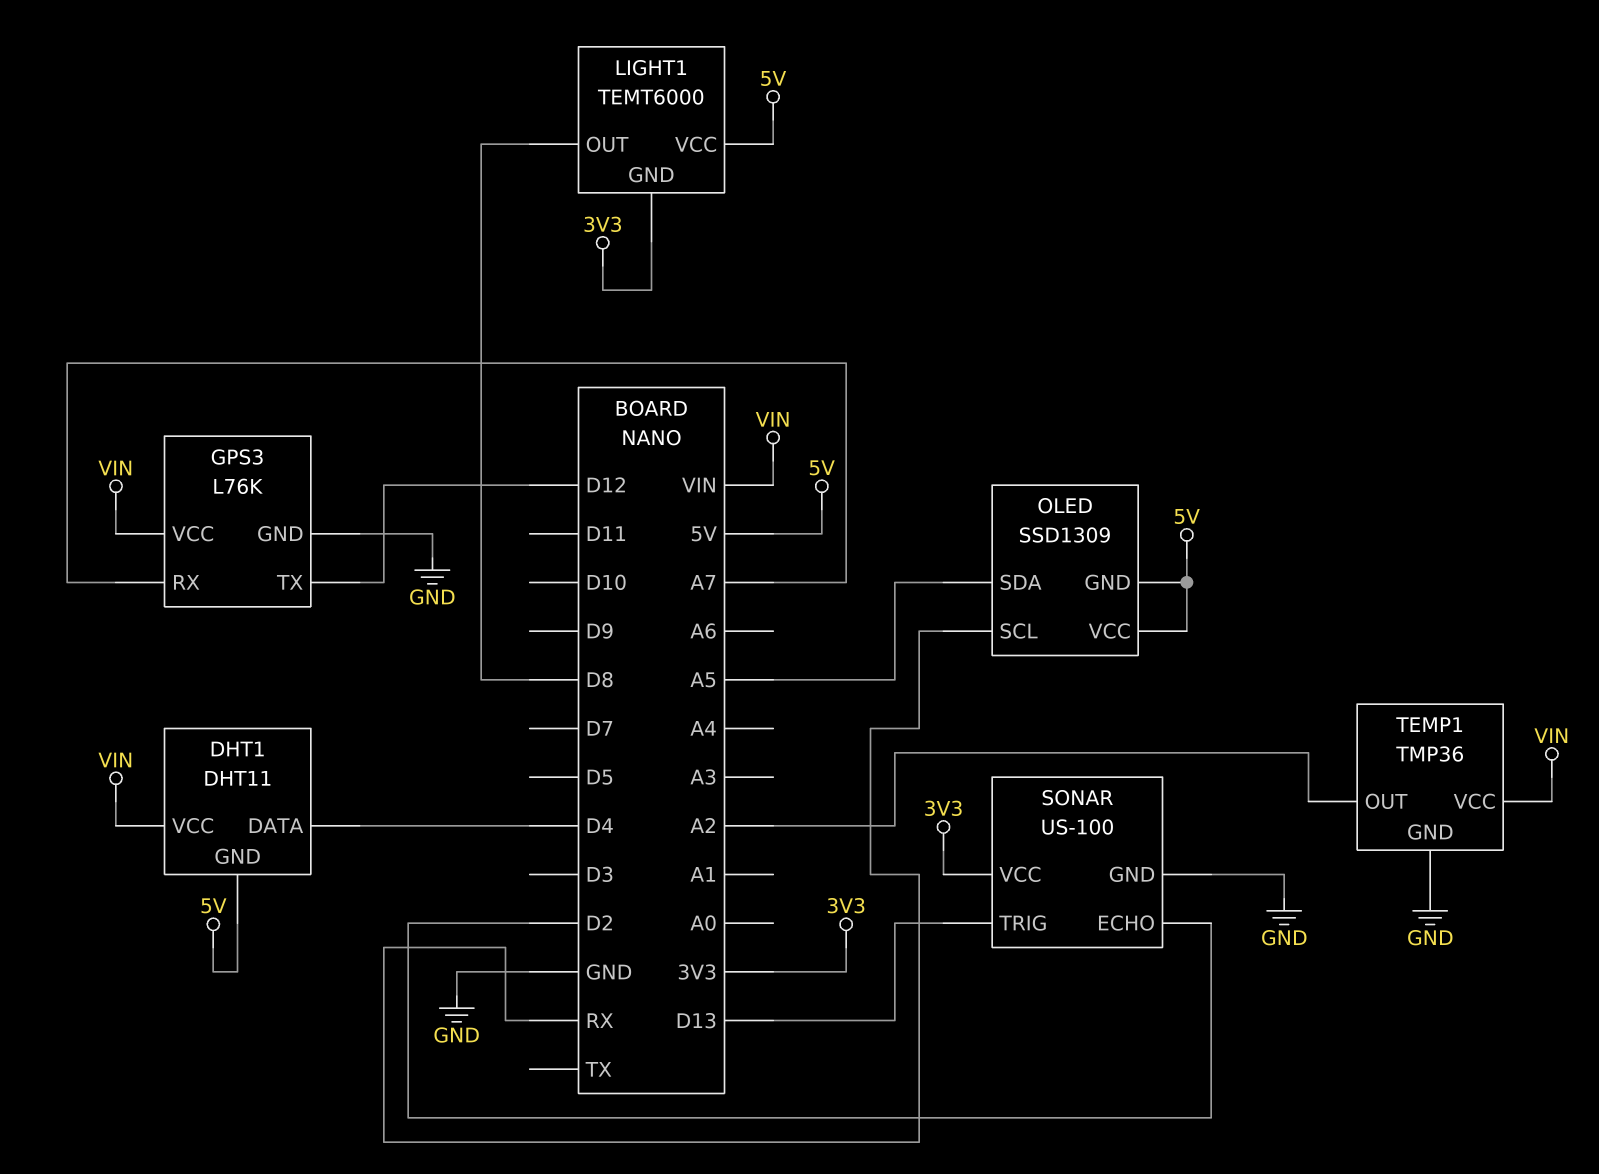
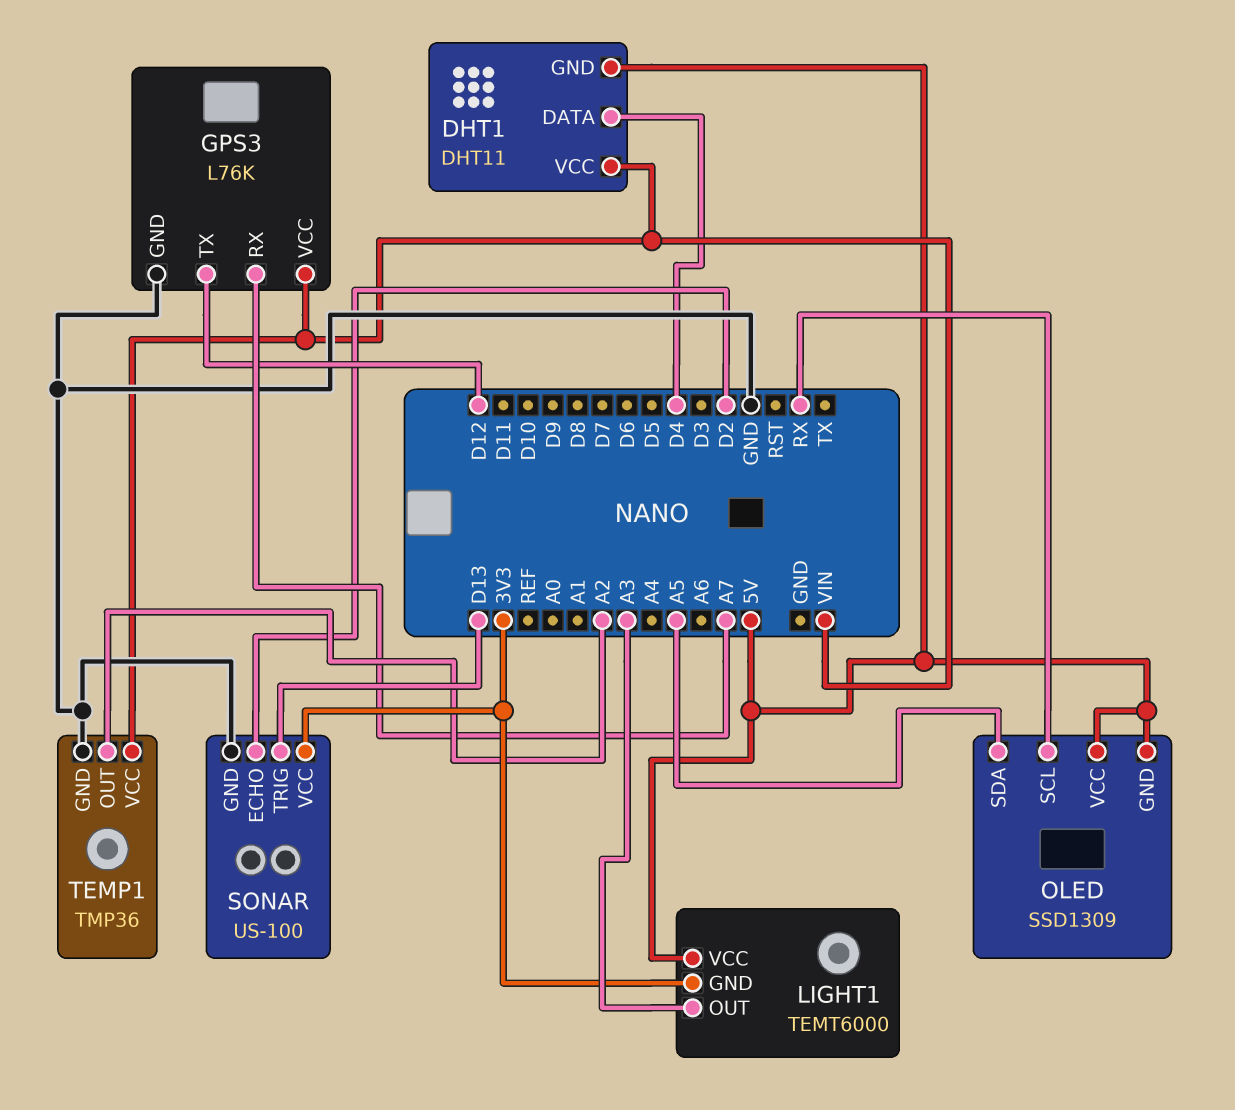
LIGHT1 pin OUT: D8 -> A3

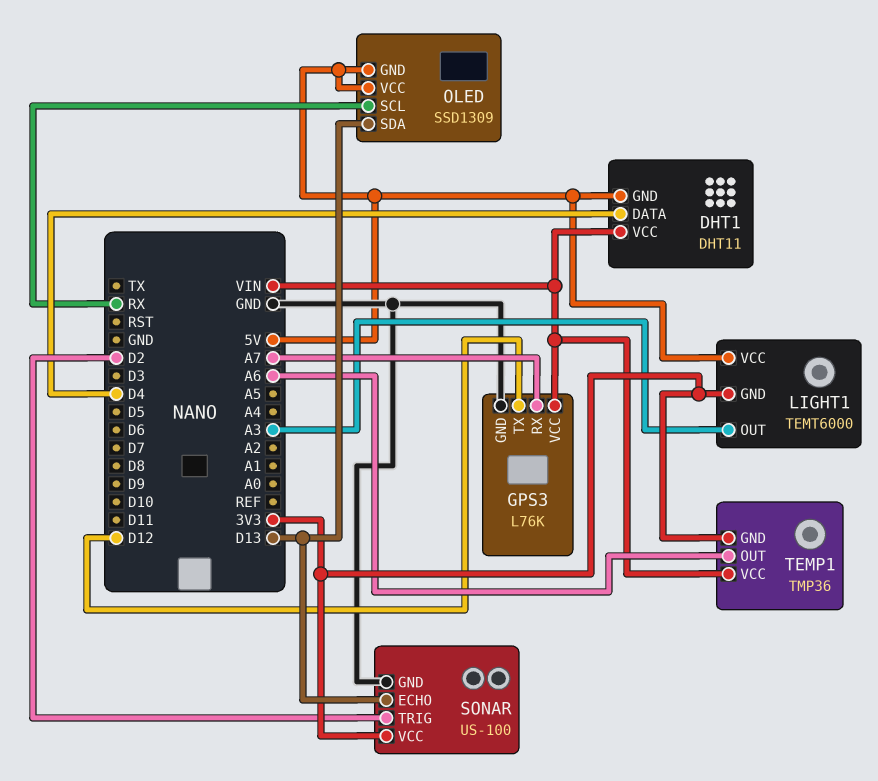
OLED pin SDA: A5 -> D13
SONAR pin ECHO: D2 -> D13
SONAR pin TRIG: D13 -> D2
TEMP1 pin GND: GND -> 3V3
TEMP1 pin OUT: A2 -> A6

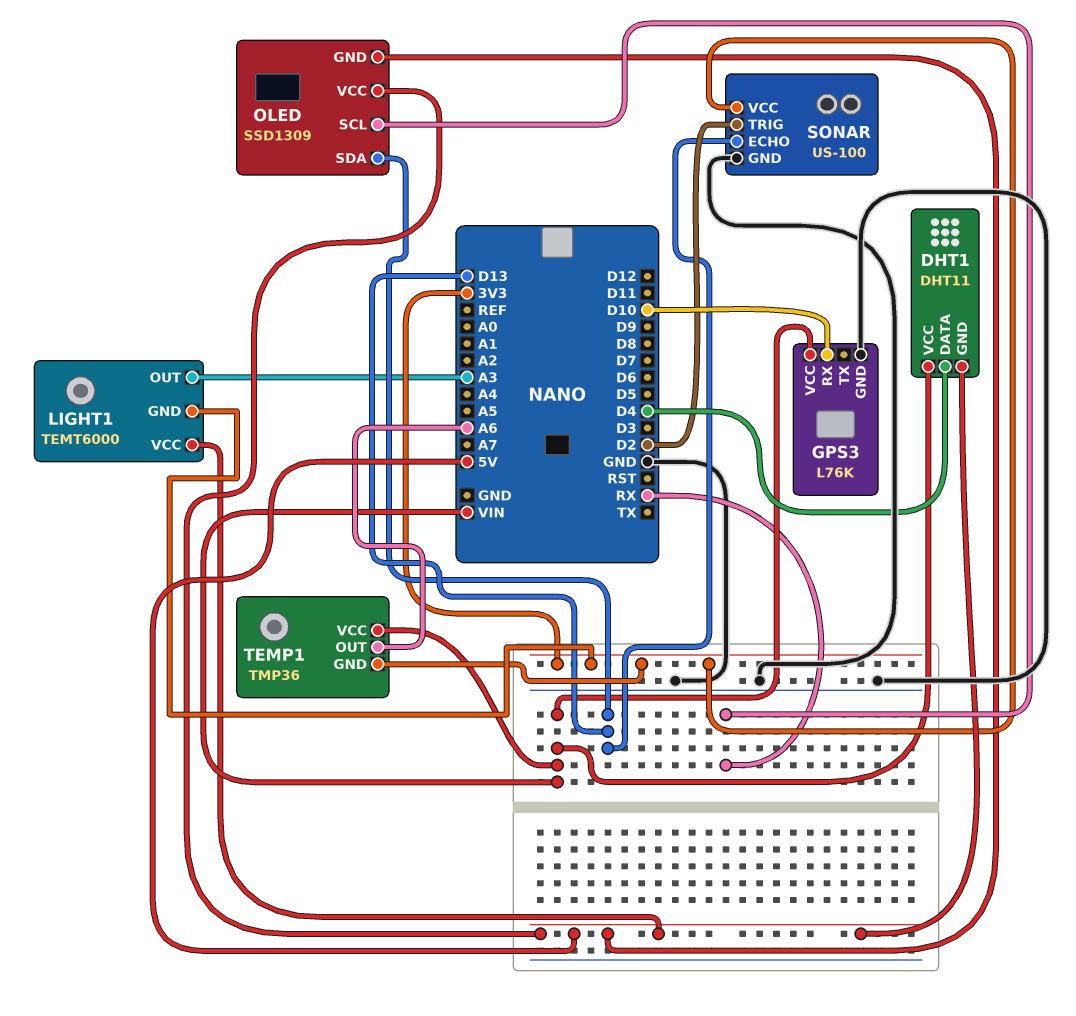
GPS3 pin RX: A7 -> D10
GPS3 pin TX: D12 -> none

